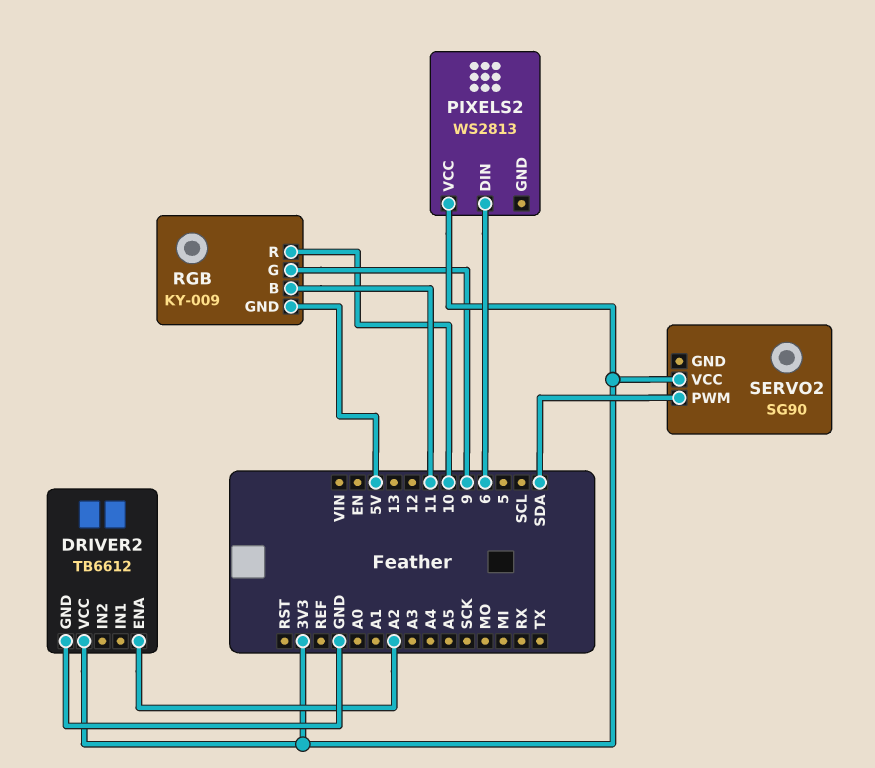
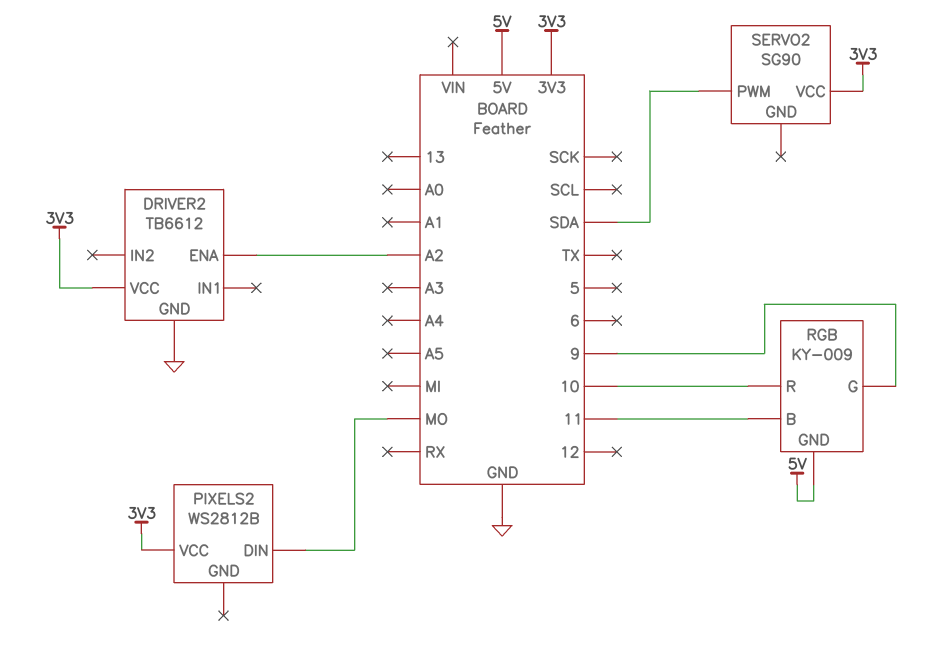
PIXELS2: WS2813 -> WS2812B
PIXELS2 pin DIN: 6 -> MO

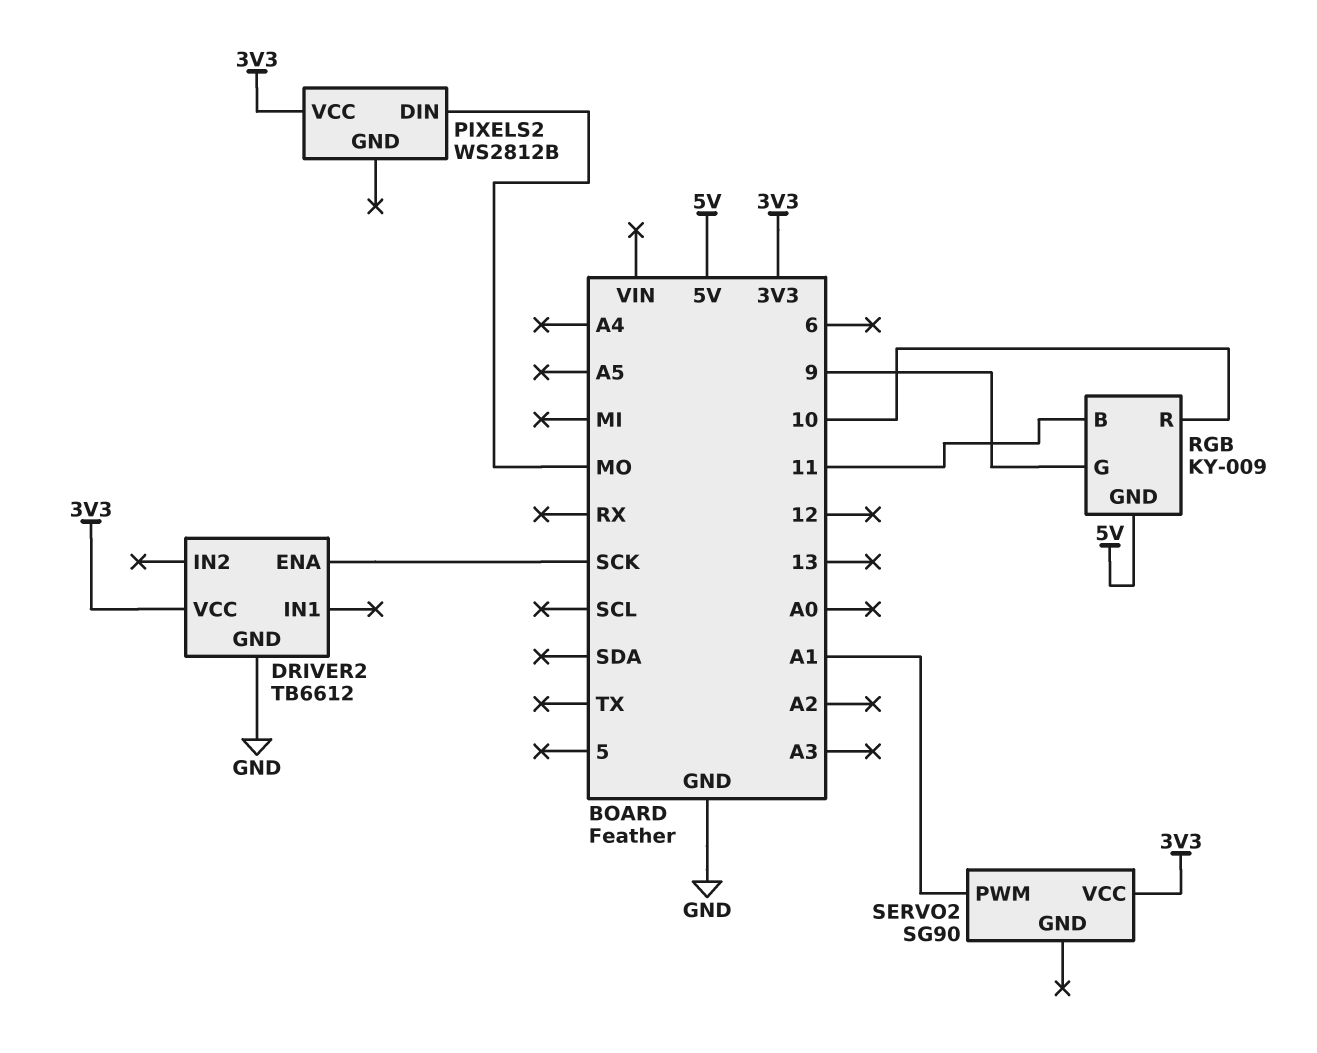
DRIVER2 pin ENA: A2 -> SCK
SERVO2 pin PWM: SDA -> A1

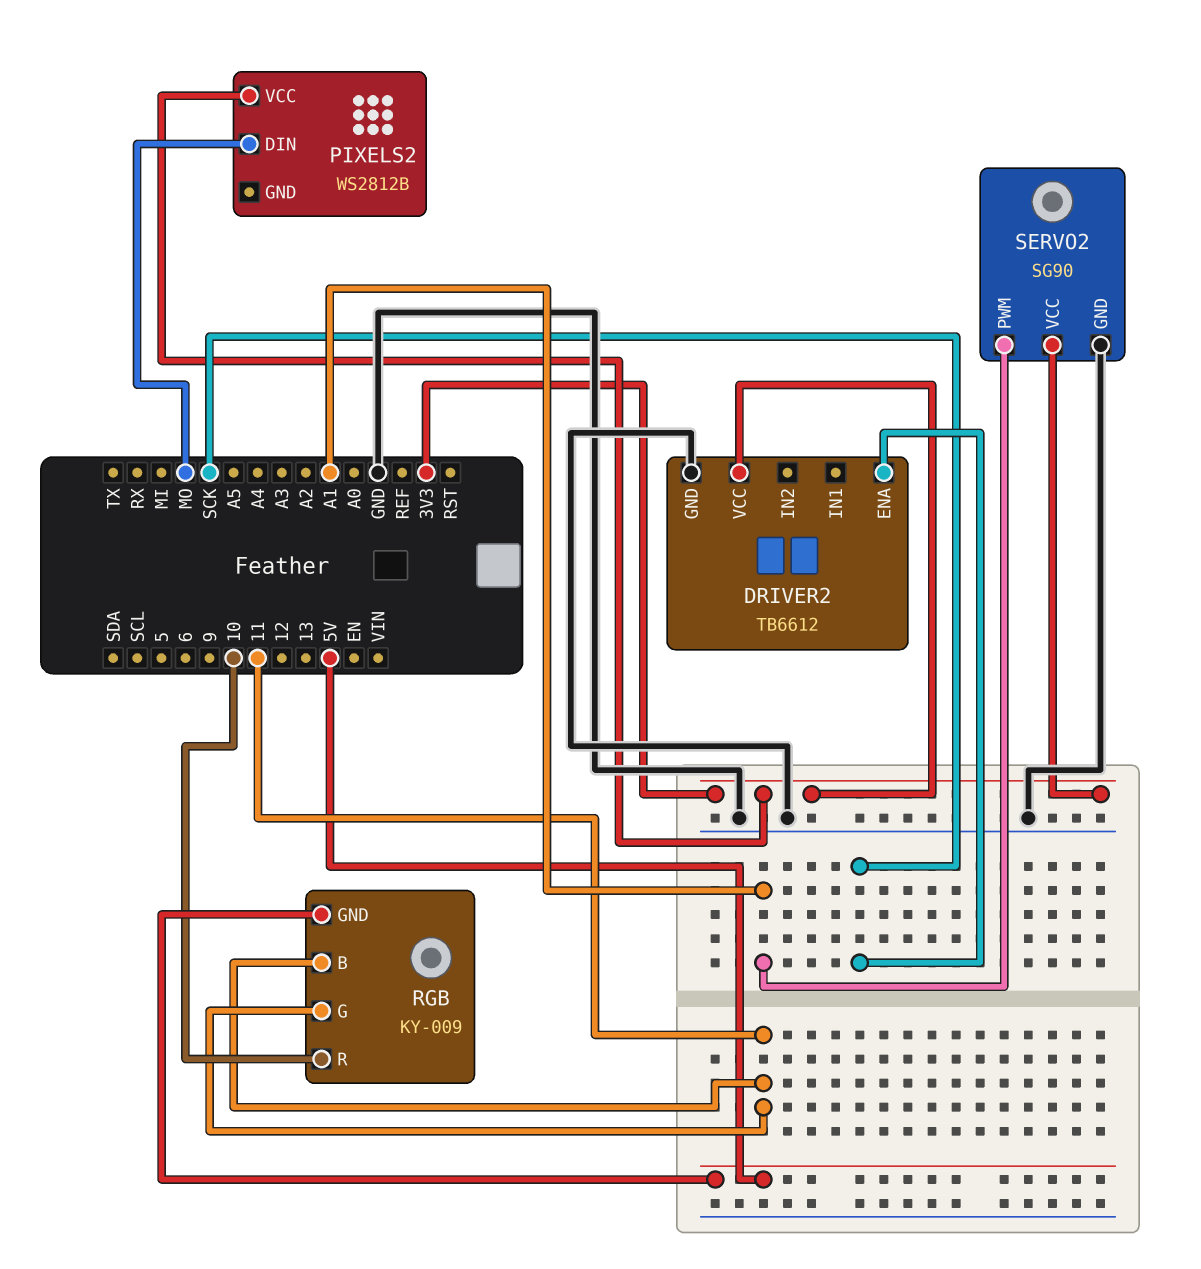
RGB pin G: 9 -> 11
SERVO2 pin GND: none -> GND

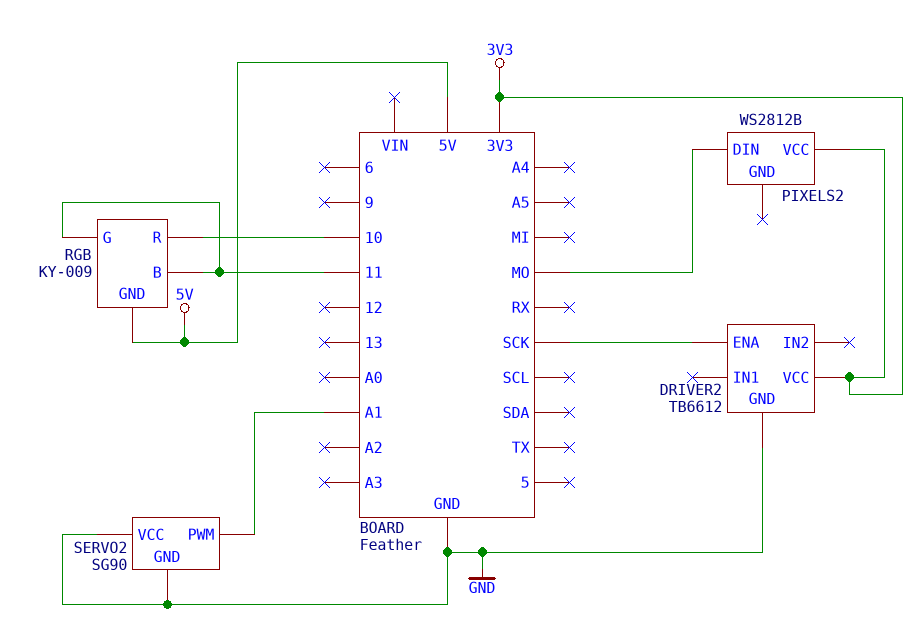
SERVO2 pin VCC: 3V3 -> GND

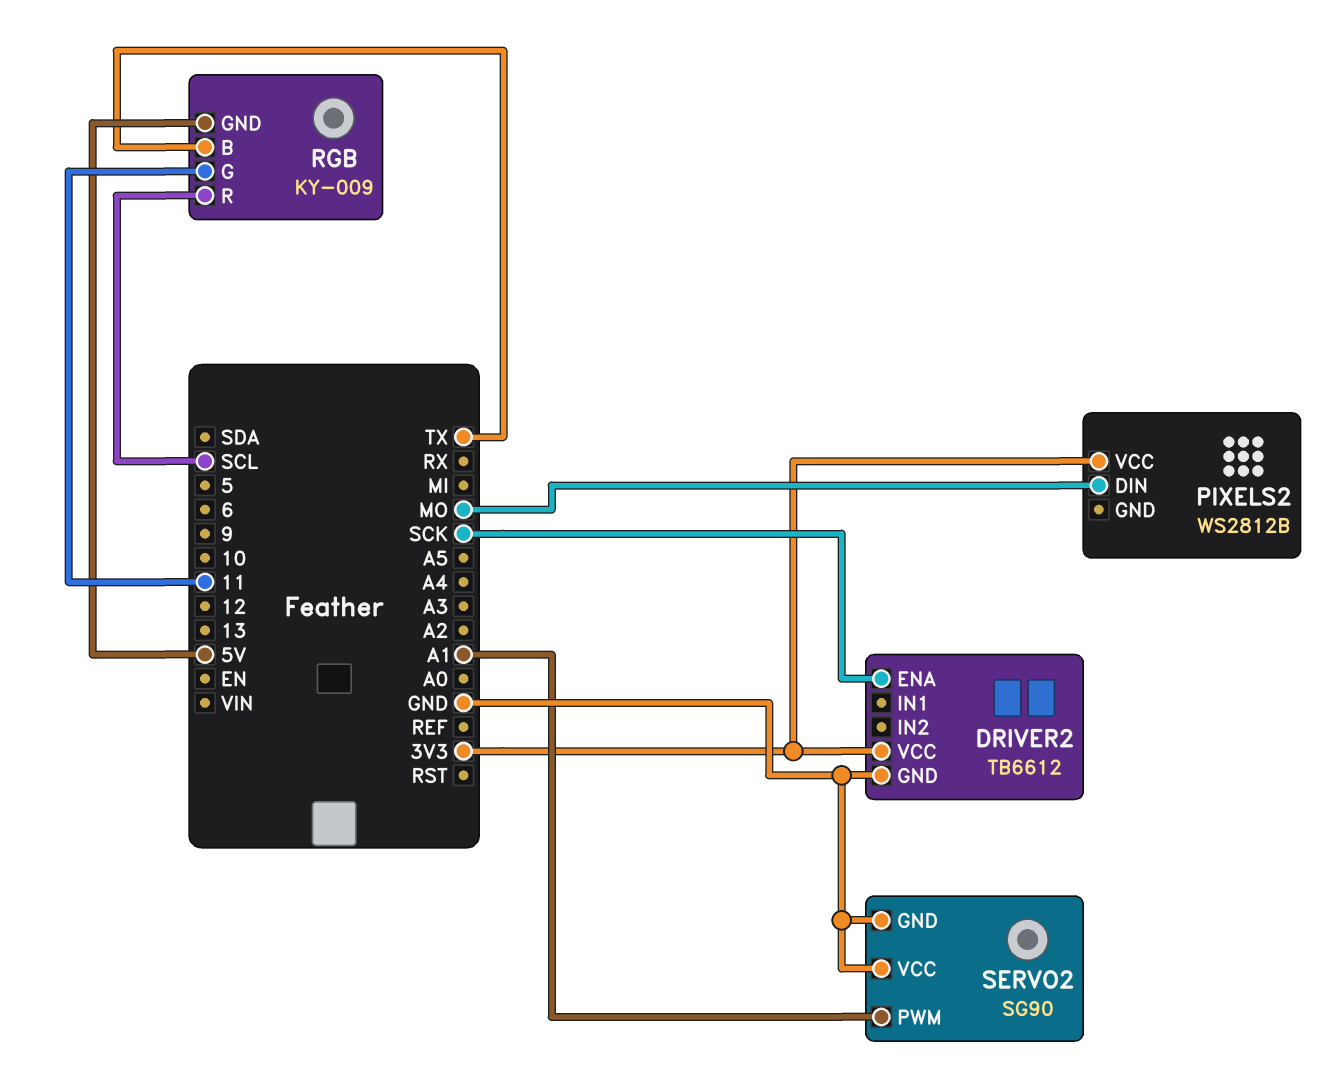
RGB pin B: 11 -> TX
RGB pin R: 10 -> SCL

